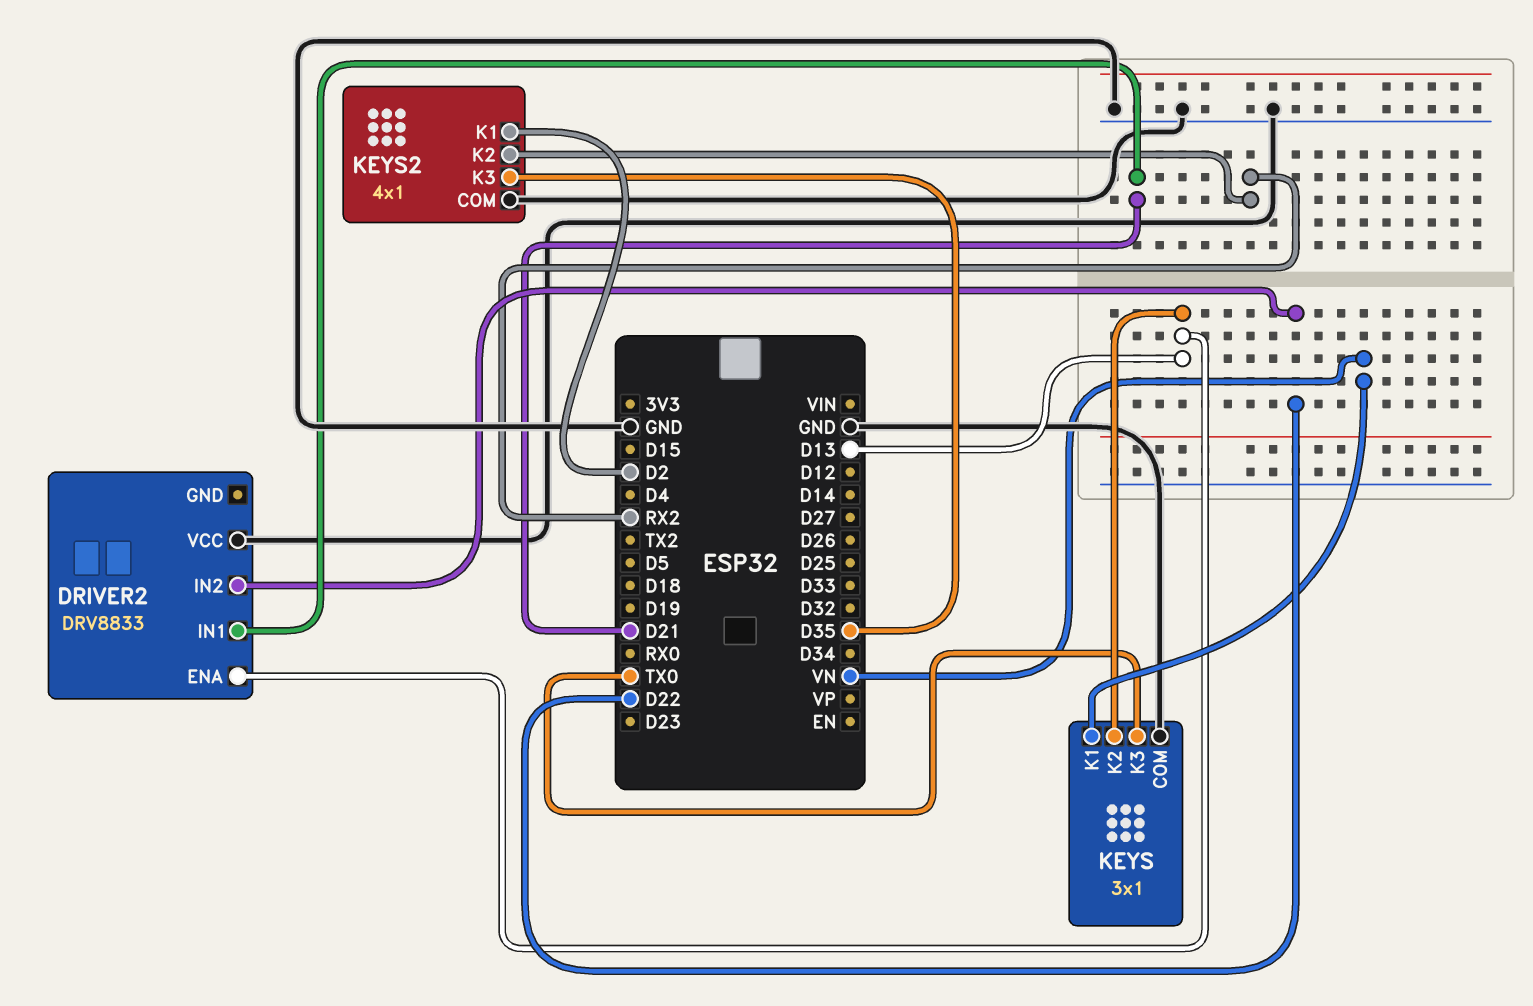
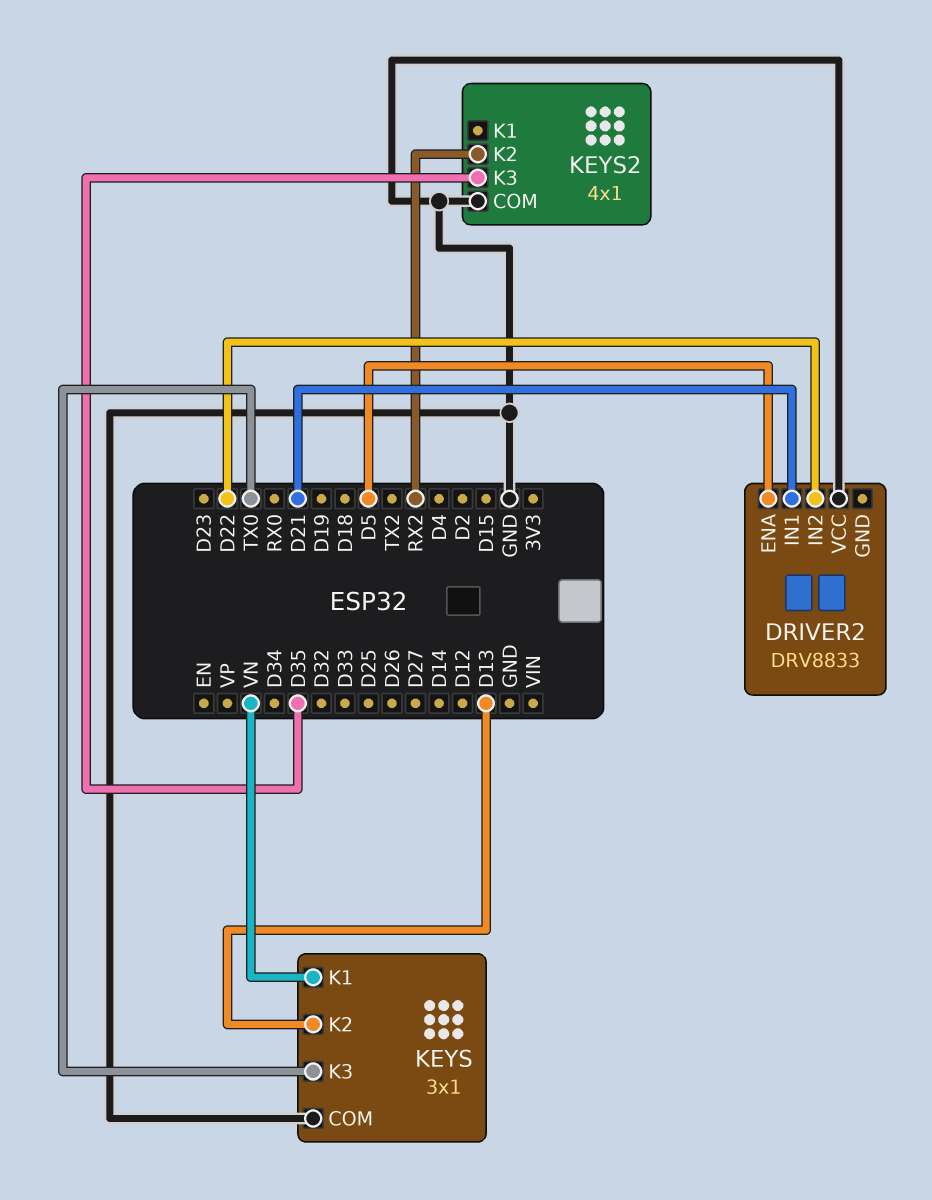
DRIVER2 pin ENA: D13 -> D5
KEYS2 pin K1: D2 -> none

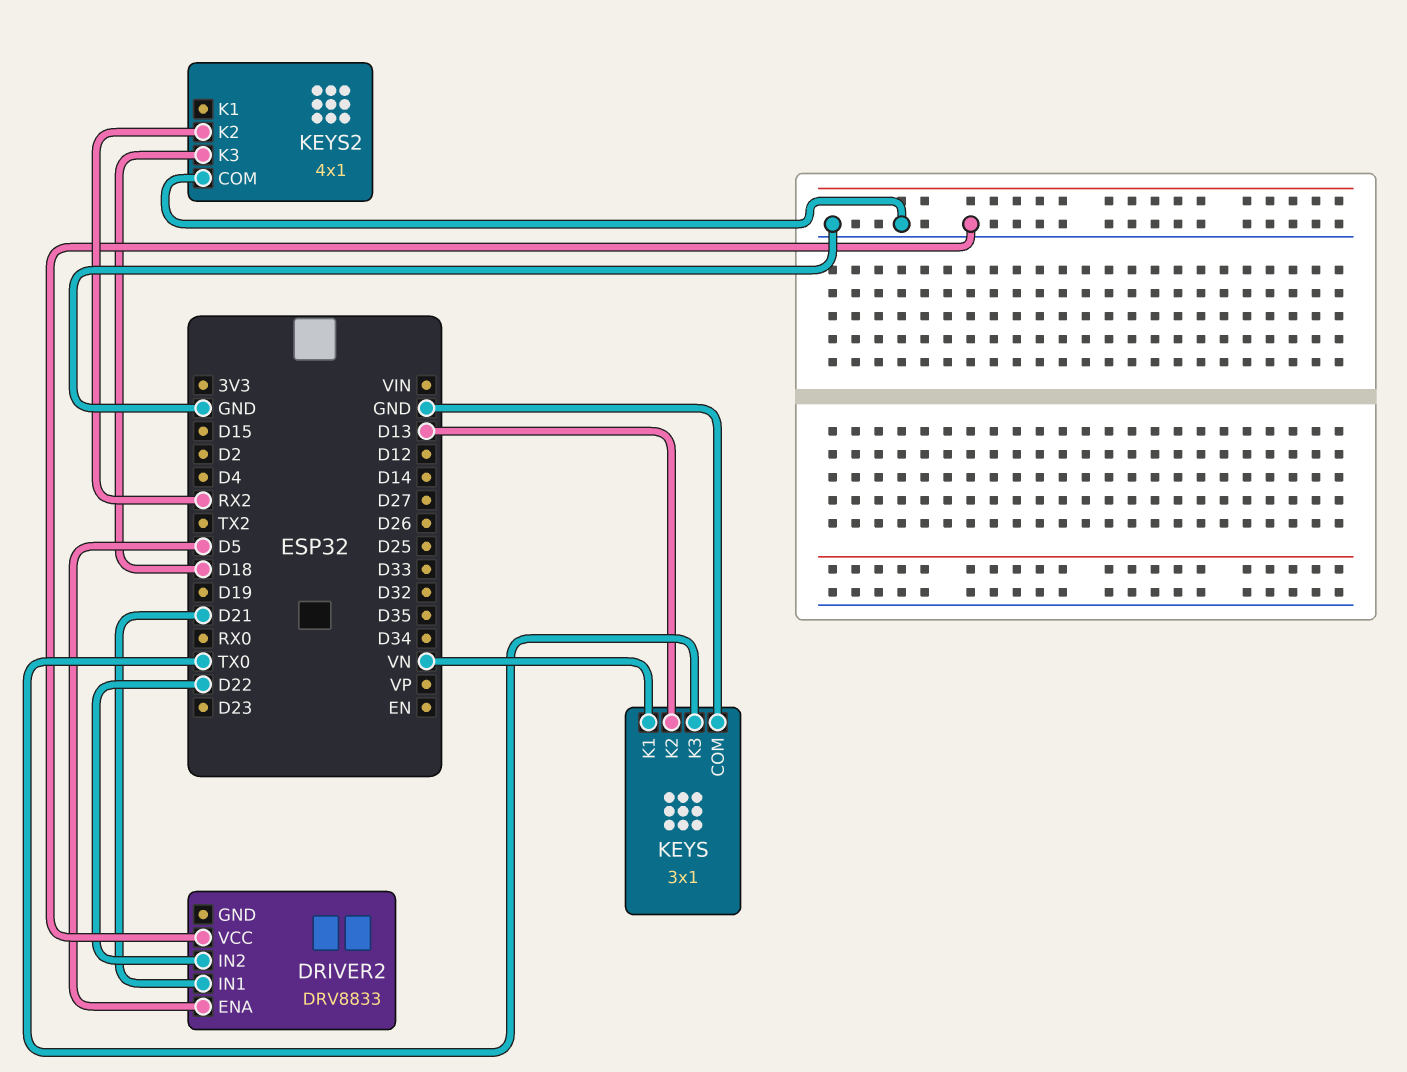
KEYS2 pin K3: D35 -> D18

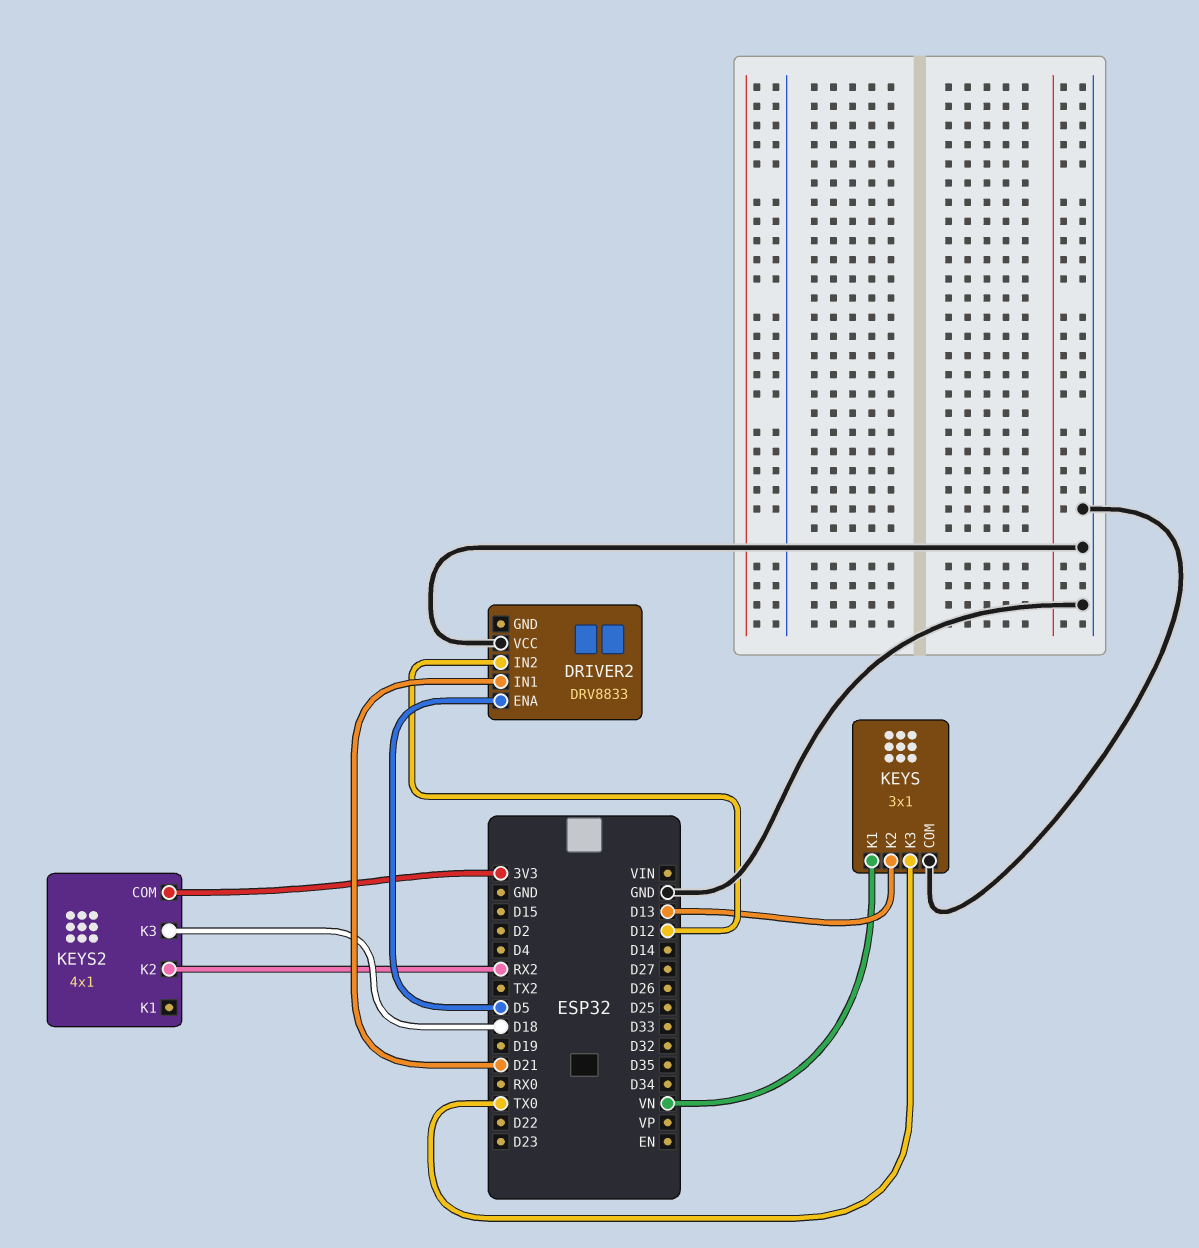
DRIVER2 pin IN2: D22 -> D12
KEYS2 pin COM: GND -> 3V3

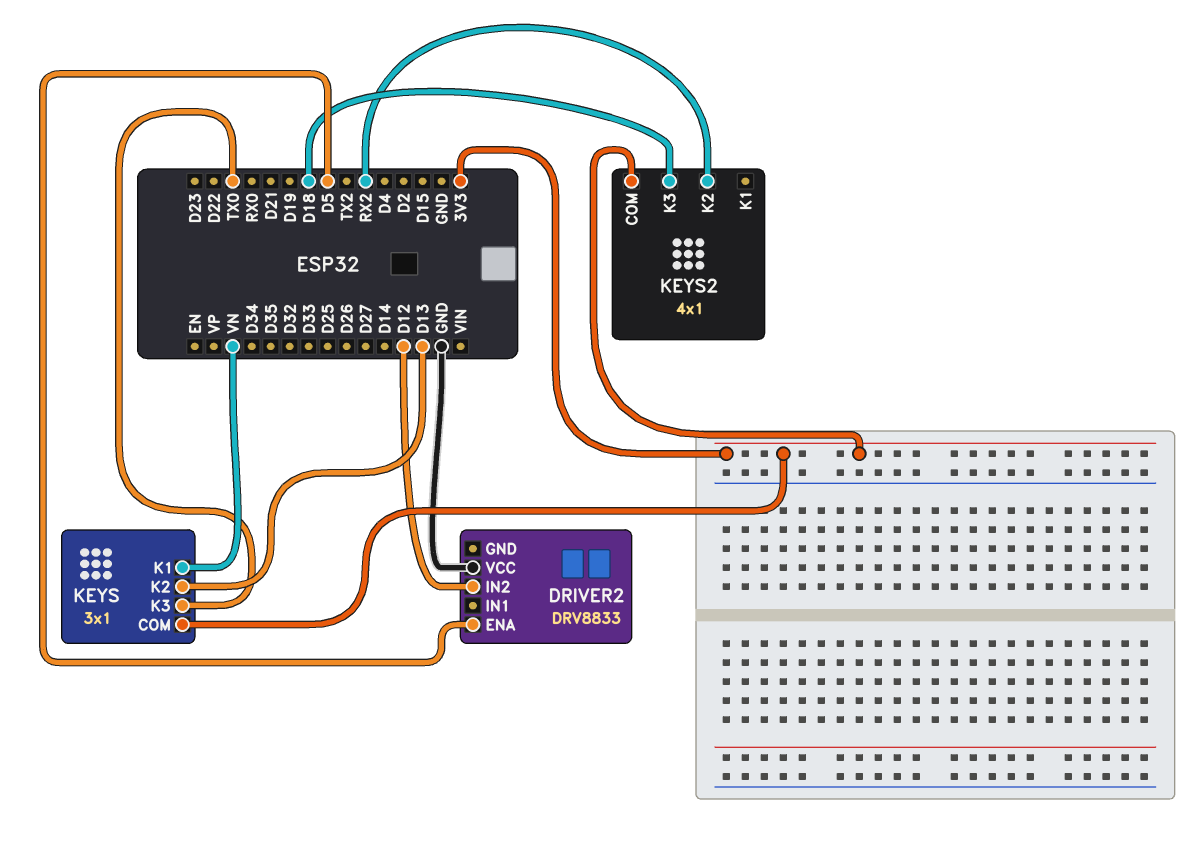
DRIVER2 pin IN1: D21 -> none
KEYS pin COM: GND -> 3V3

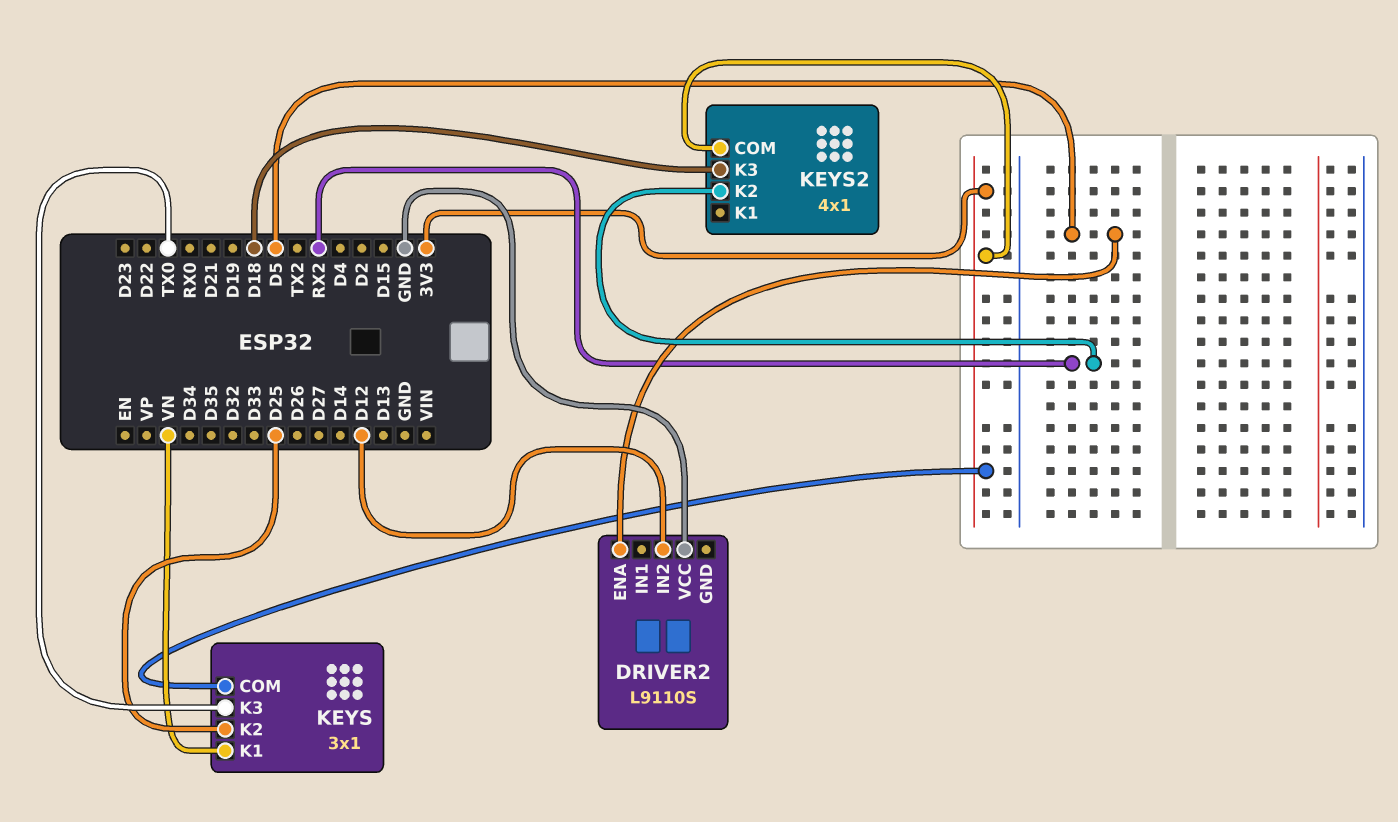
DRIVER2: DRV8833 -> L9110S
KEYS pin K2: D13 -> D25

